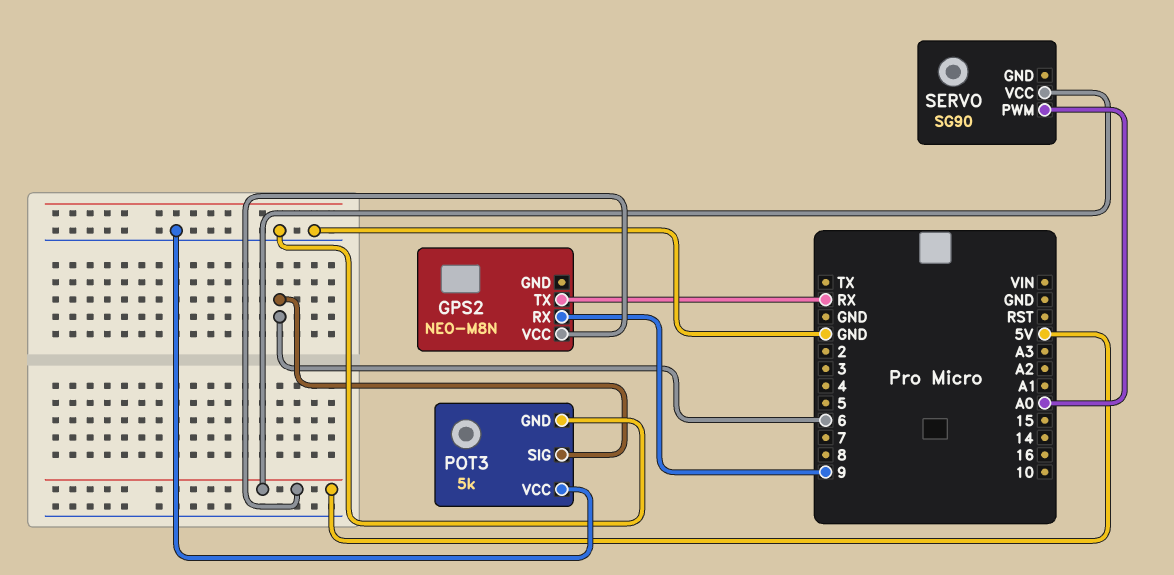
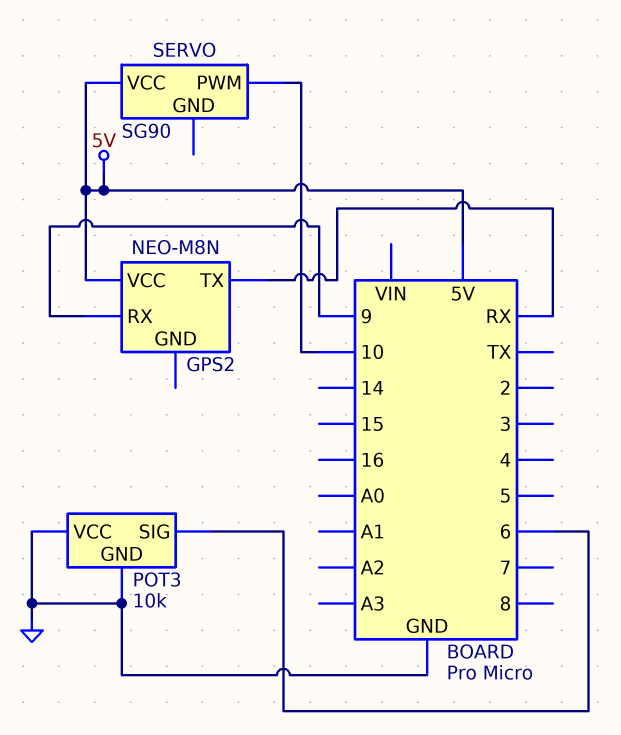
POT3: 5k -> 10k
SERVO pin PWM: A0 -> 10

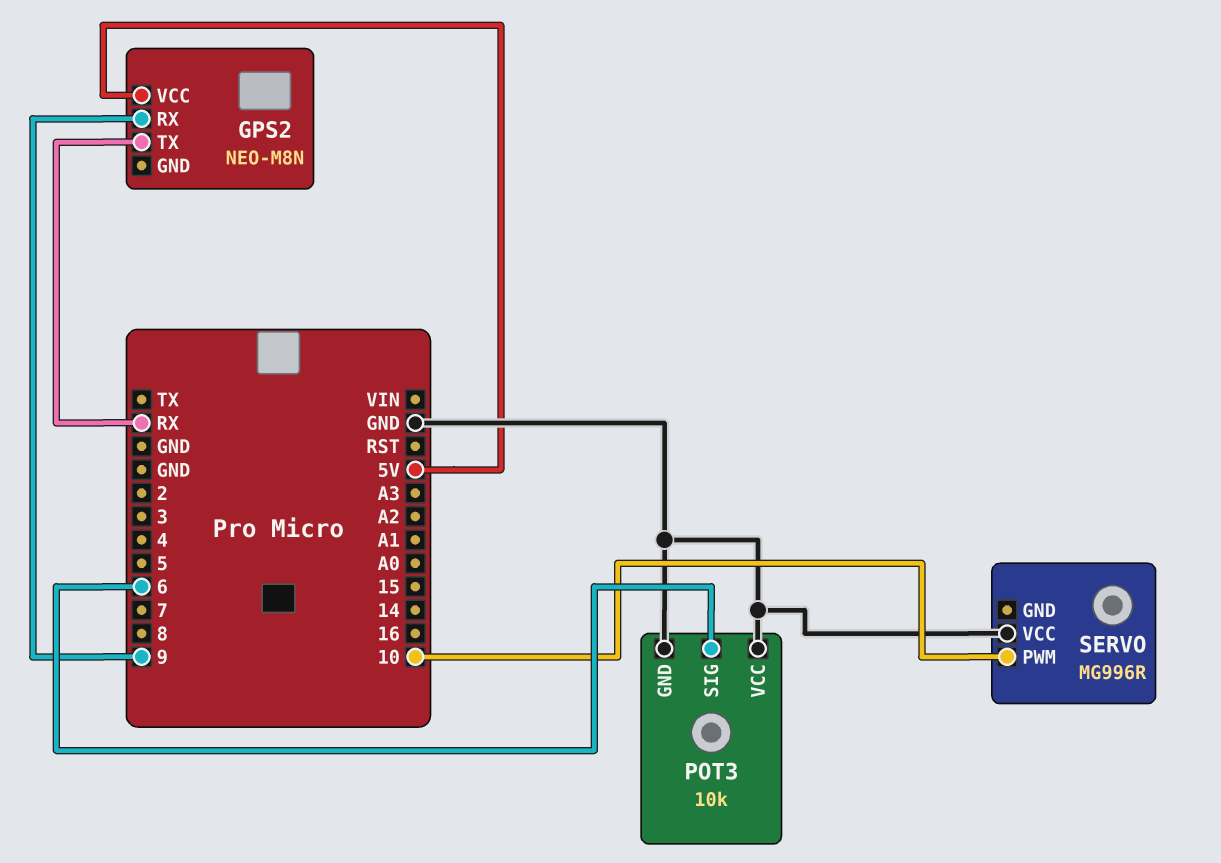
SERVO: SG90 -> MG996R
SERVO pin VCC: 5V -> GND

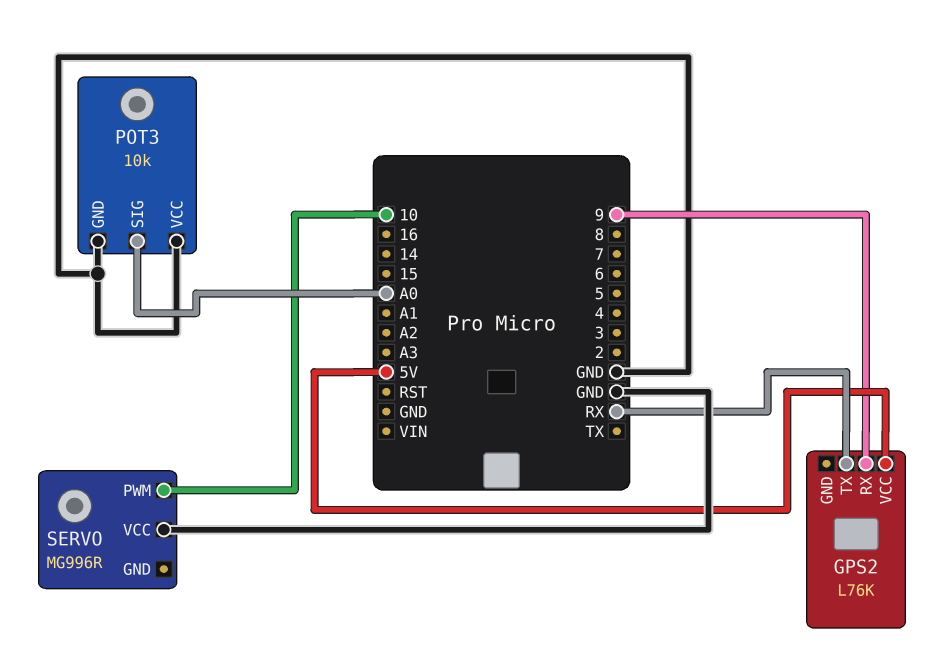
GPS2: NEO-M8N -> L76K
POT3 pin SIG: 6 -> A0

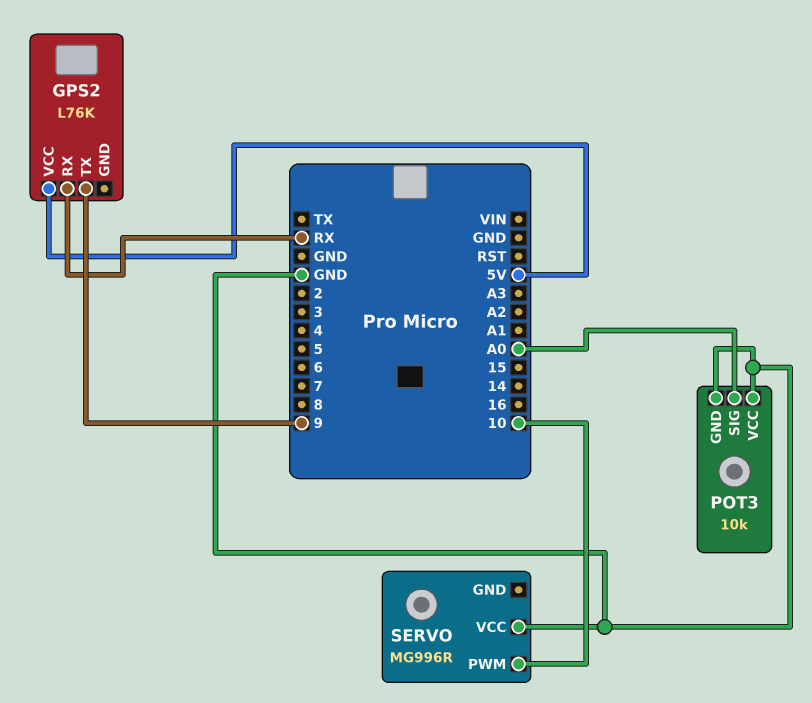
GPS2 pin RX: 9 -> RX
GPS2 pin TX: RX -> 9

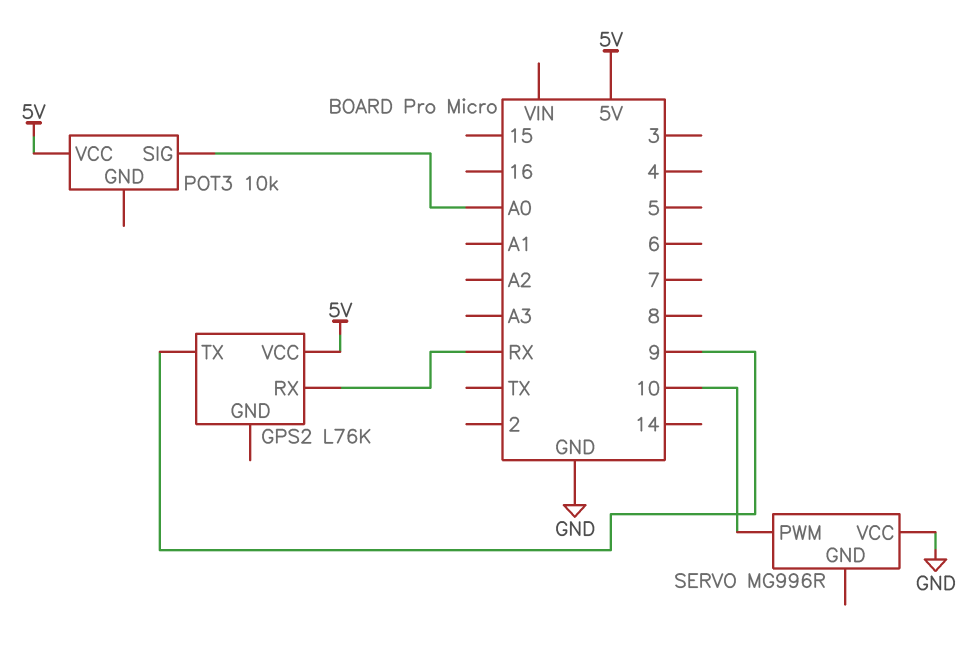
POT3 pin GND: GND -> none
POT3 pin VCC: GND -> 5V

